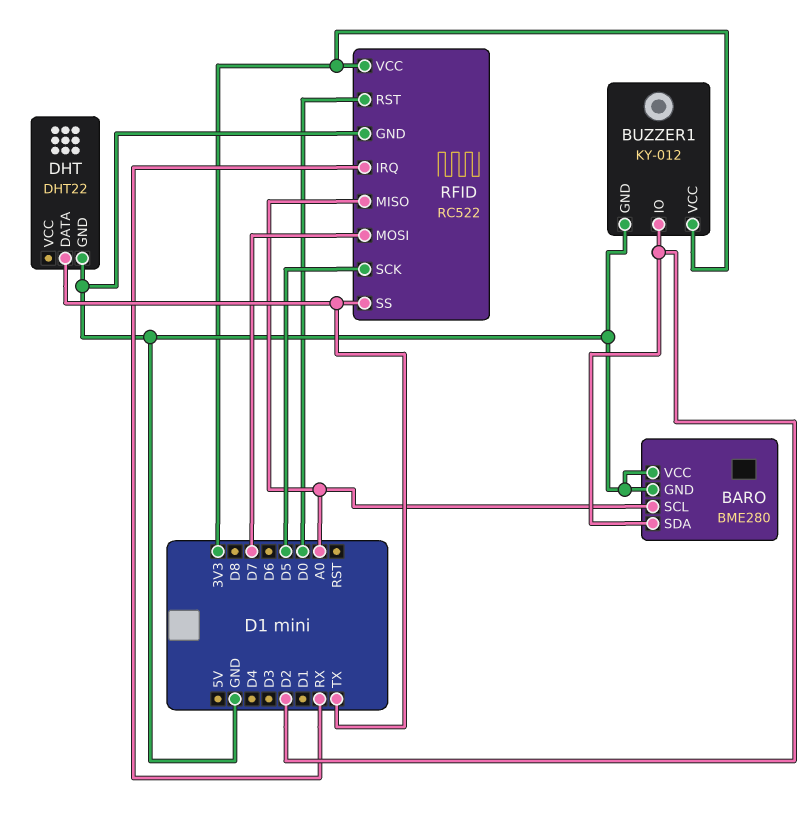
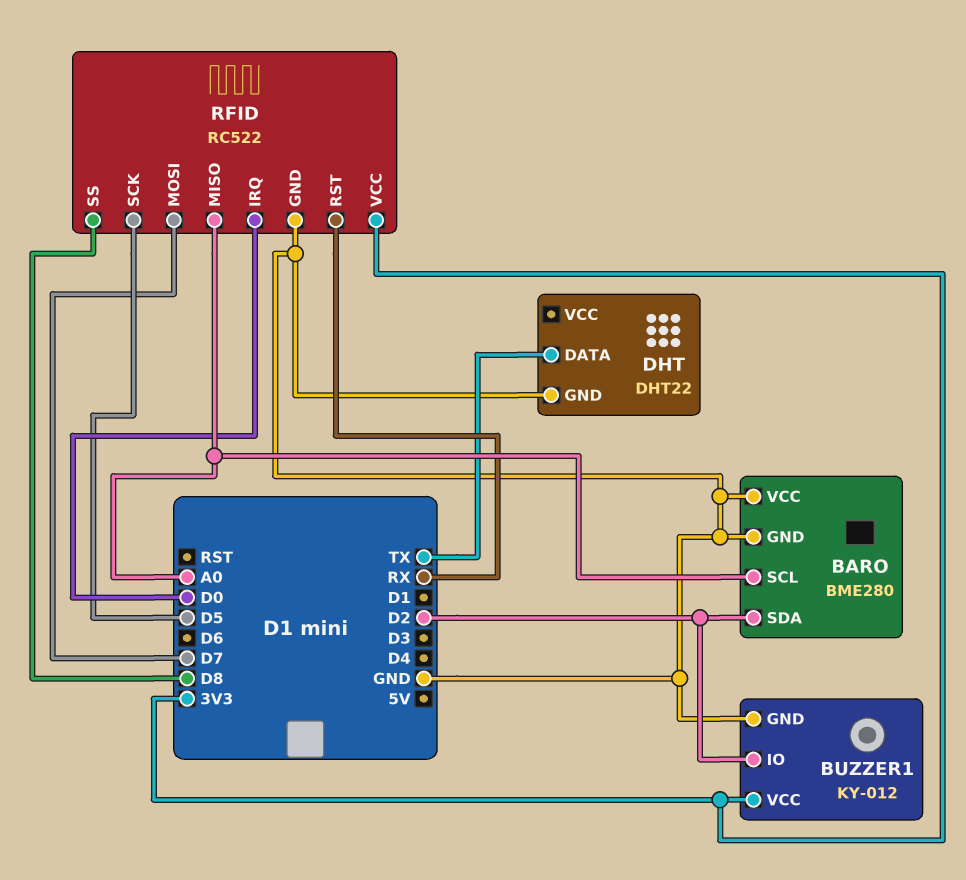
RFID pin IRQ: RX -> D0
RFID pin RST: D0 -> RX
RFID pin SS: TX -> D8

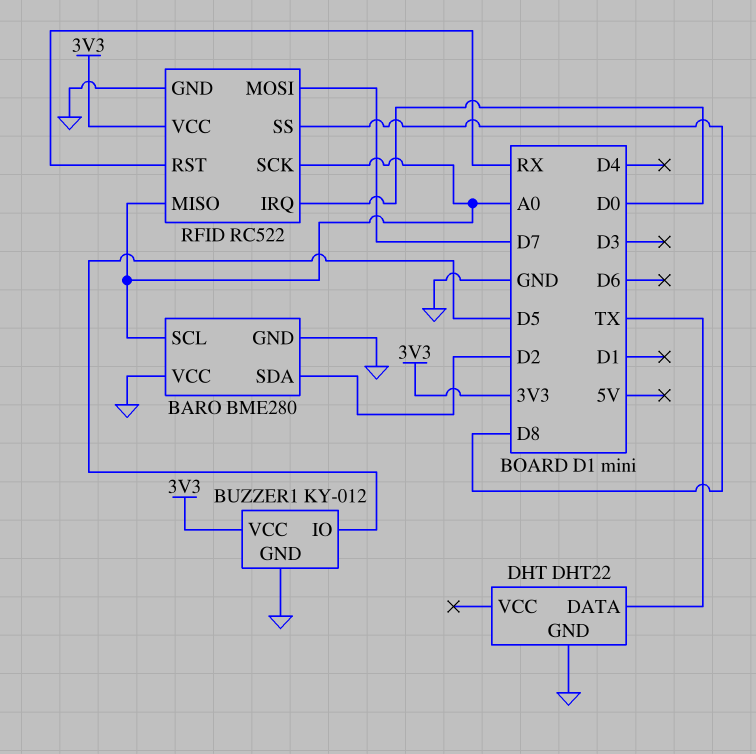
BUZZER1 pin IO: D2 -> D5
RFID pin SCK: D5 -> A0

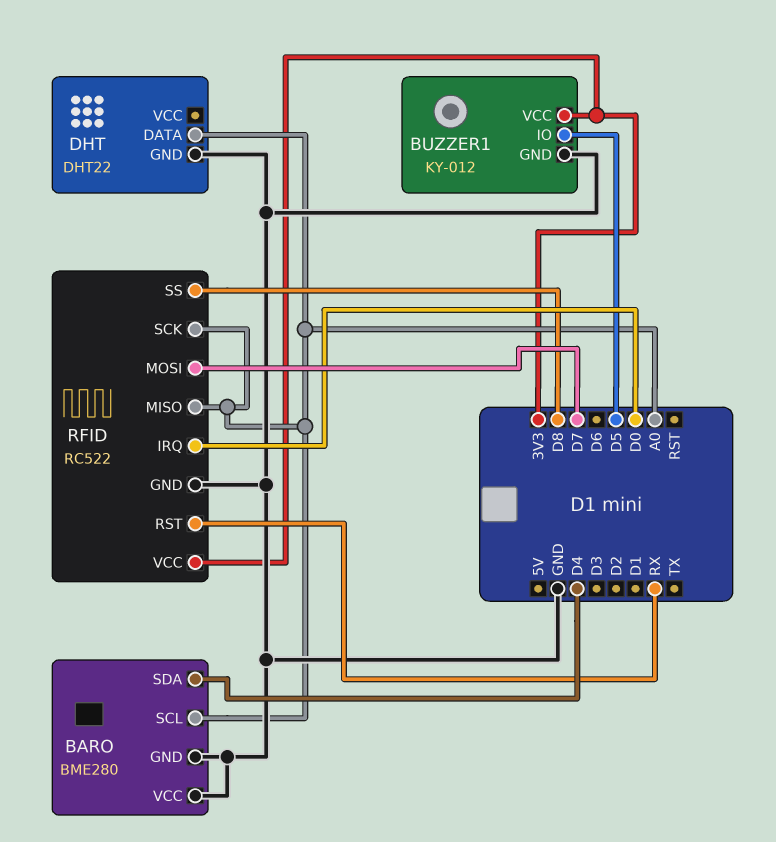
BARO pin SDA: D2 -> D4
DHT pin DATA: TX -> A0

